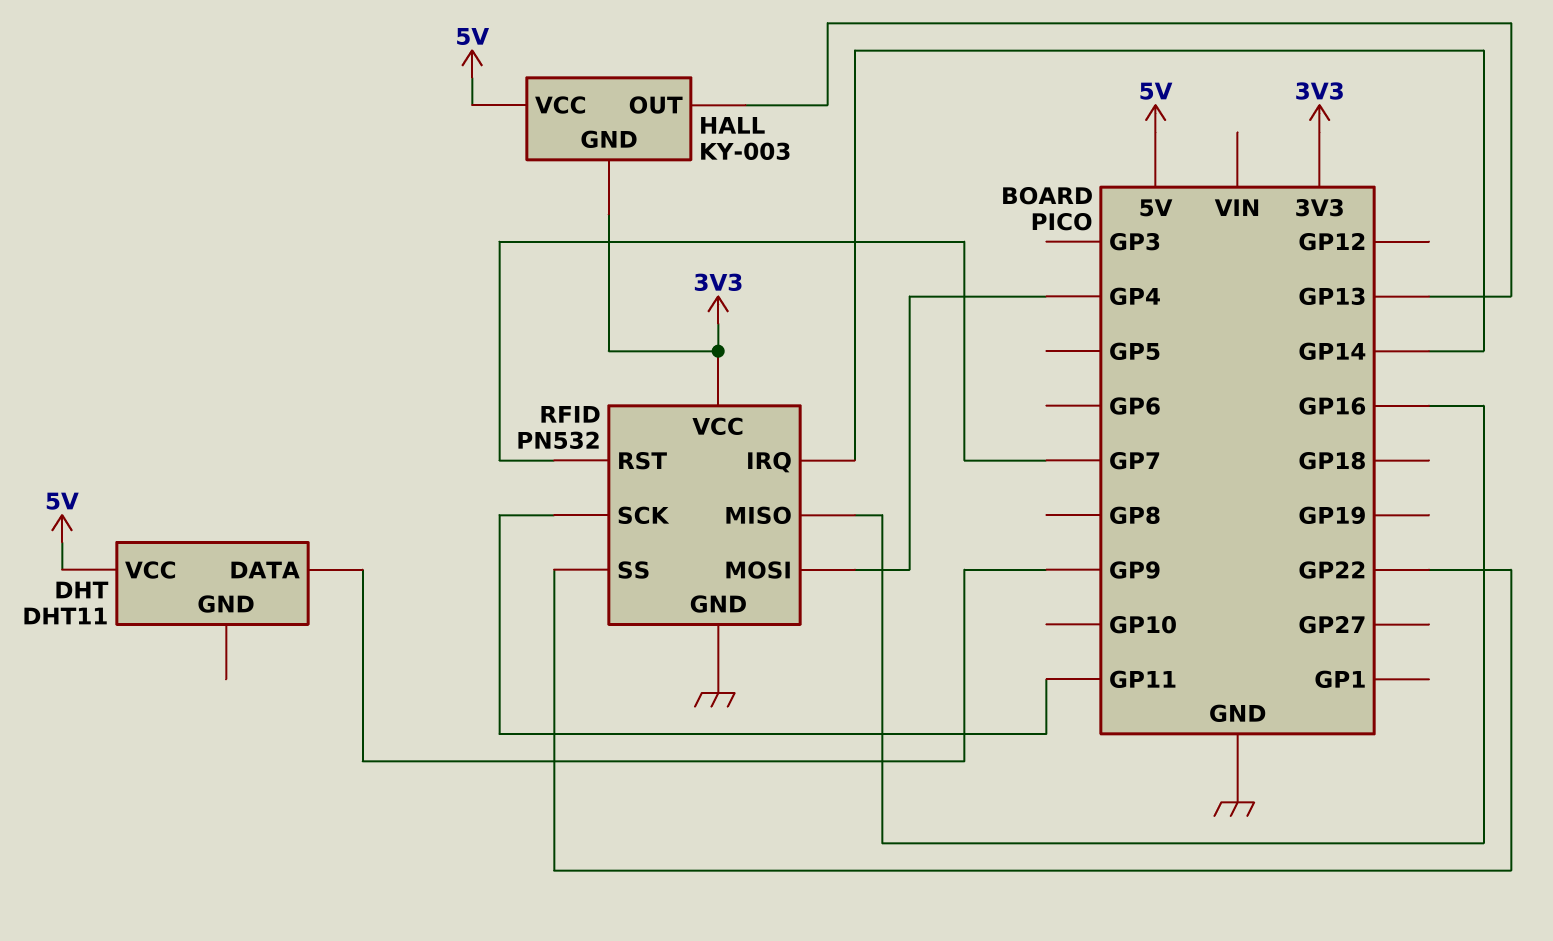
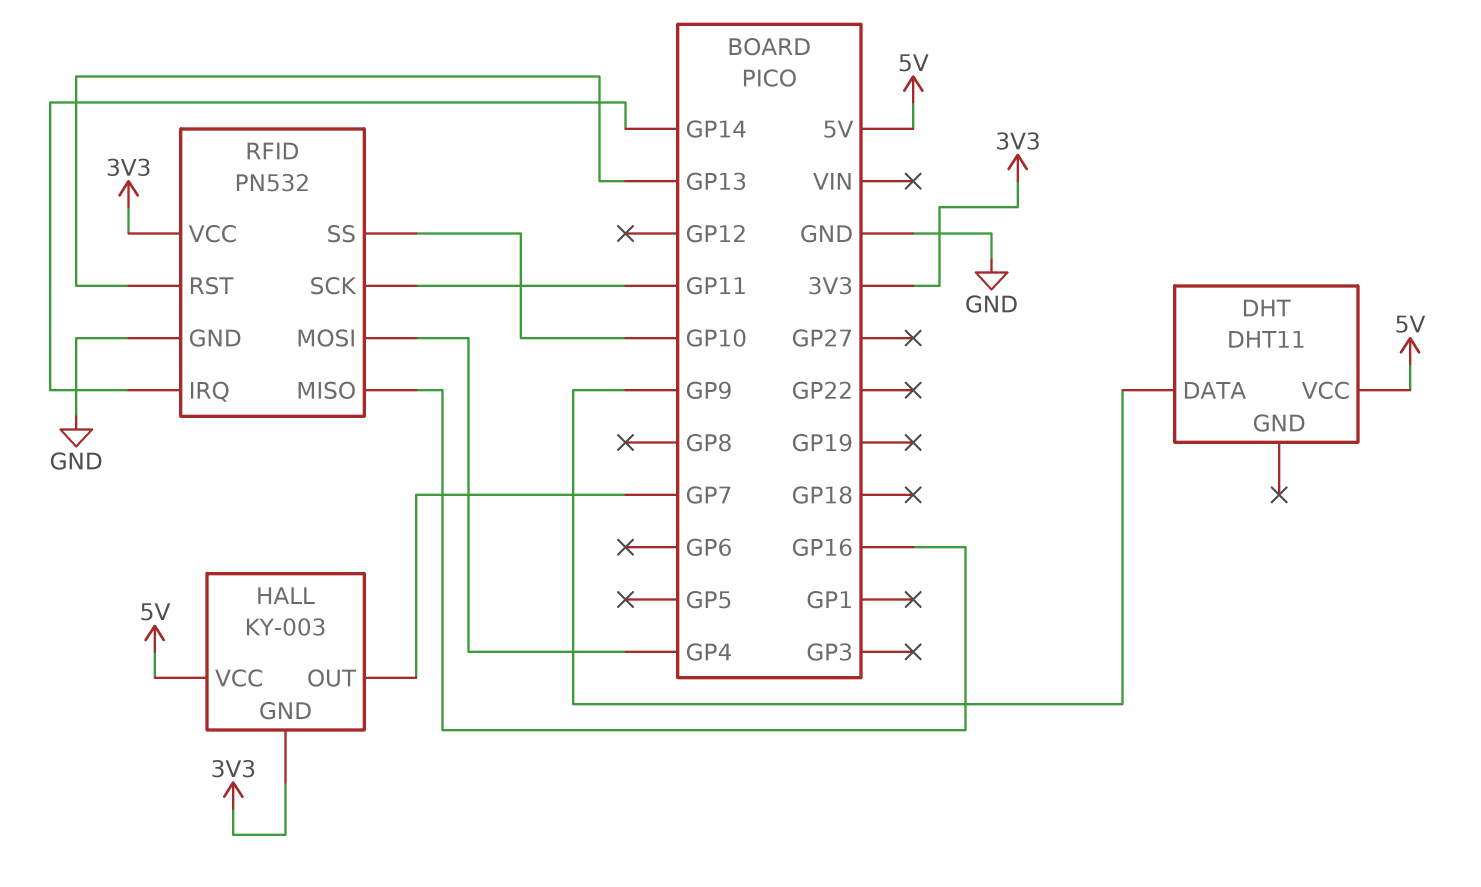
HALL pin OUT: GP13 -> GP7
RFID pin RST: GP7 -> GP13
RFID pin SS: GP22 -> GP10

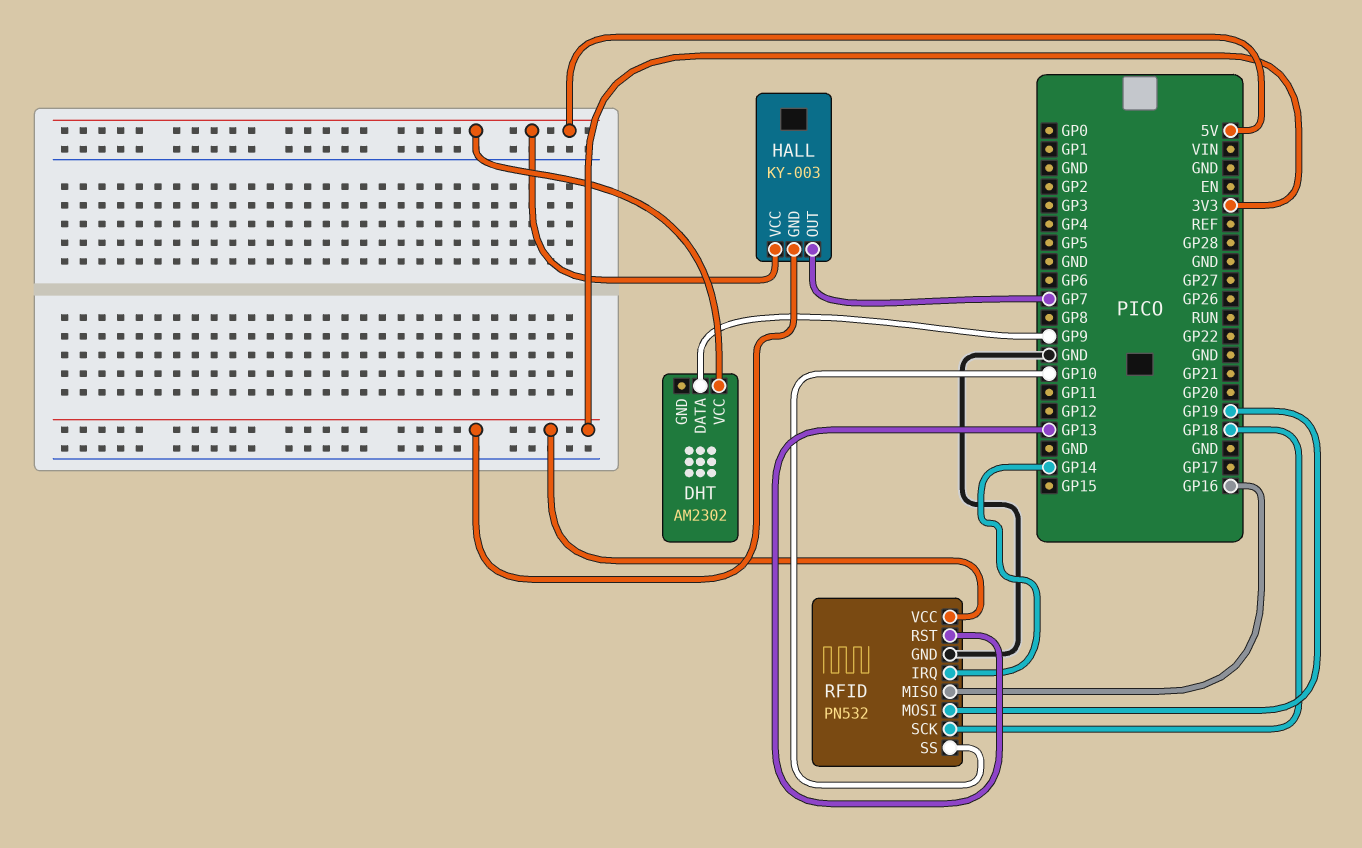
DHT: DHT11 -> AM2302
RFID pin MOSI: GP4 -> GP19
RFID pin SCK: GP11 -> GP18

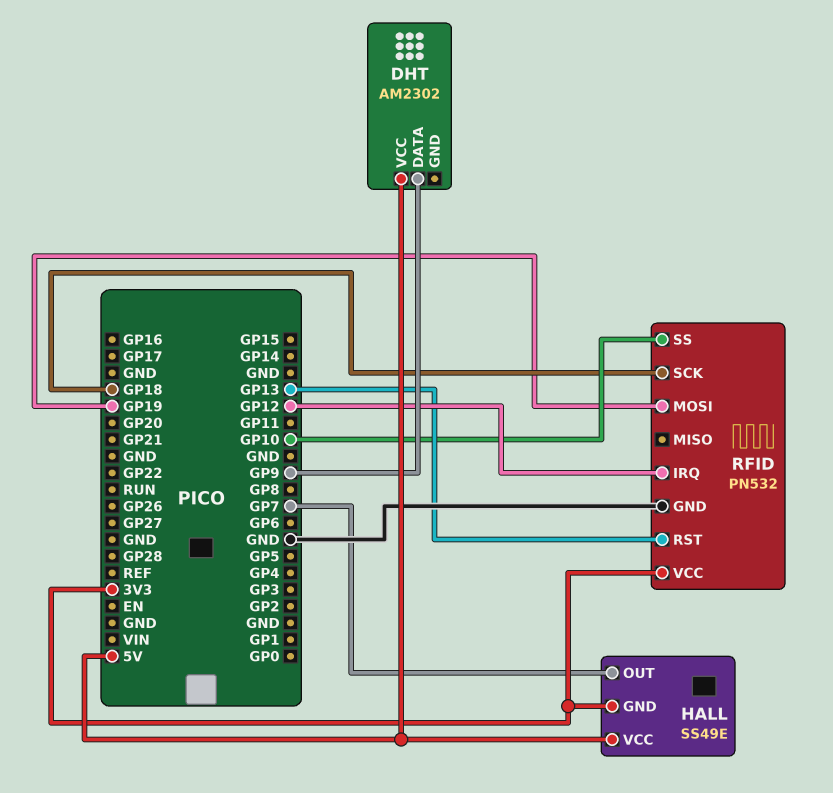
HALL: KY-003 -> SS49E
RFID pin IRQ: GP14 -> GP12
RFID pin MISO: GP16 -> none

